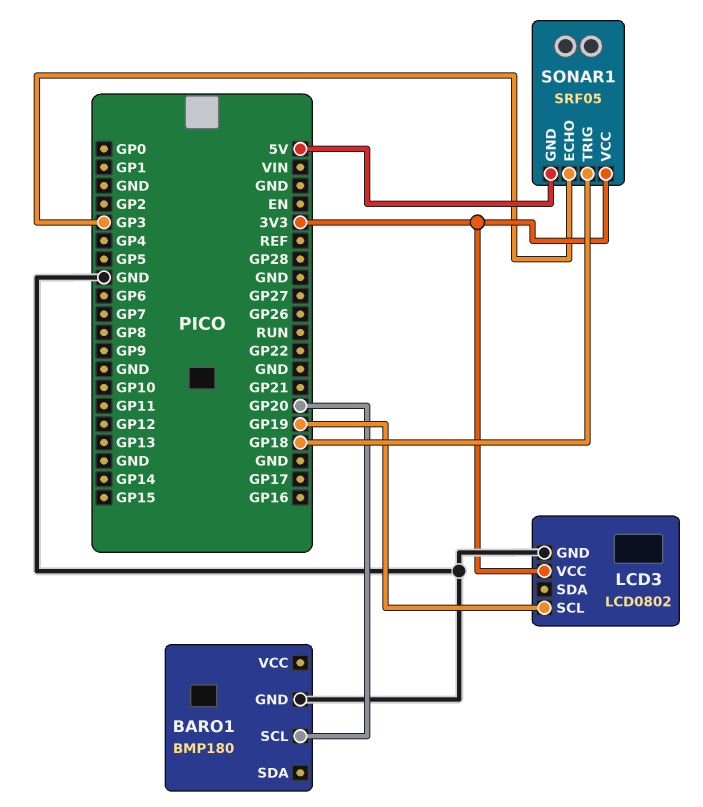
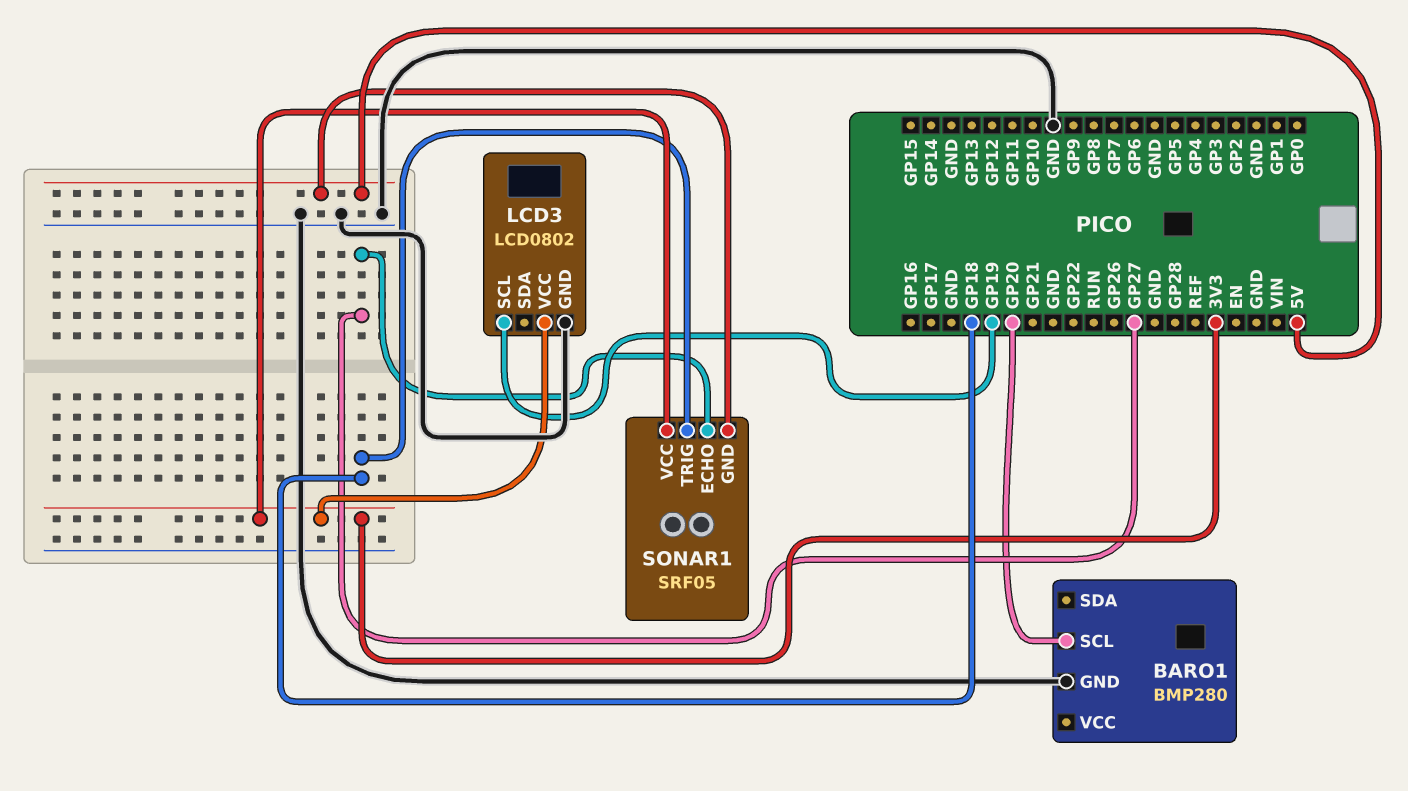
BARO1: BMP180 -> BMP280
SONAR1 pin ECHO: GP3 -> GP27

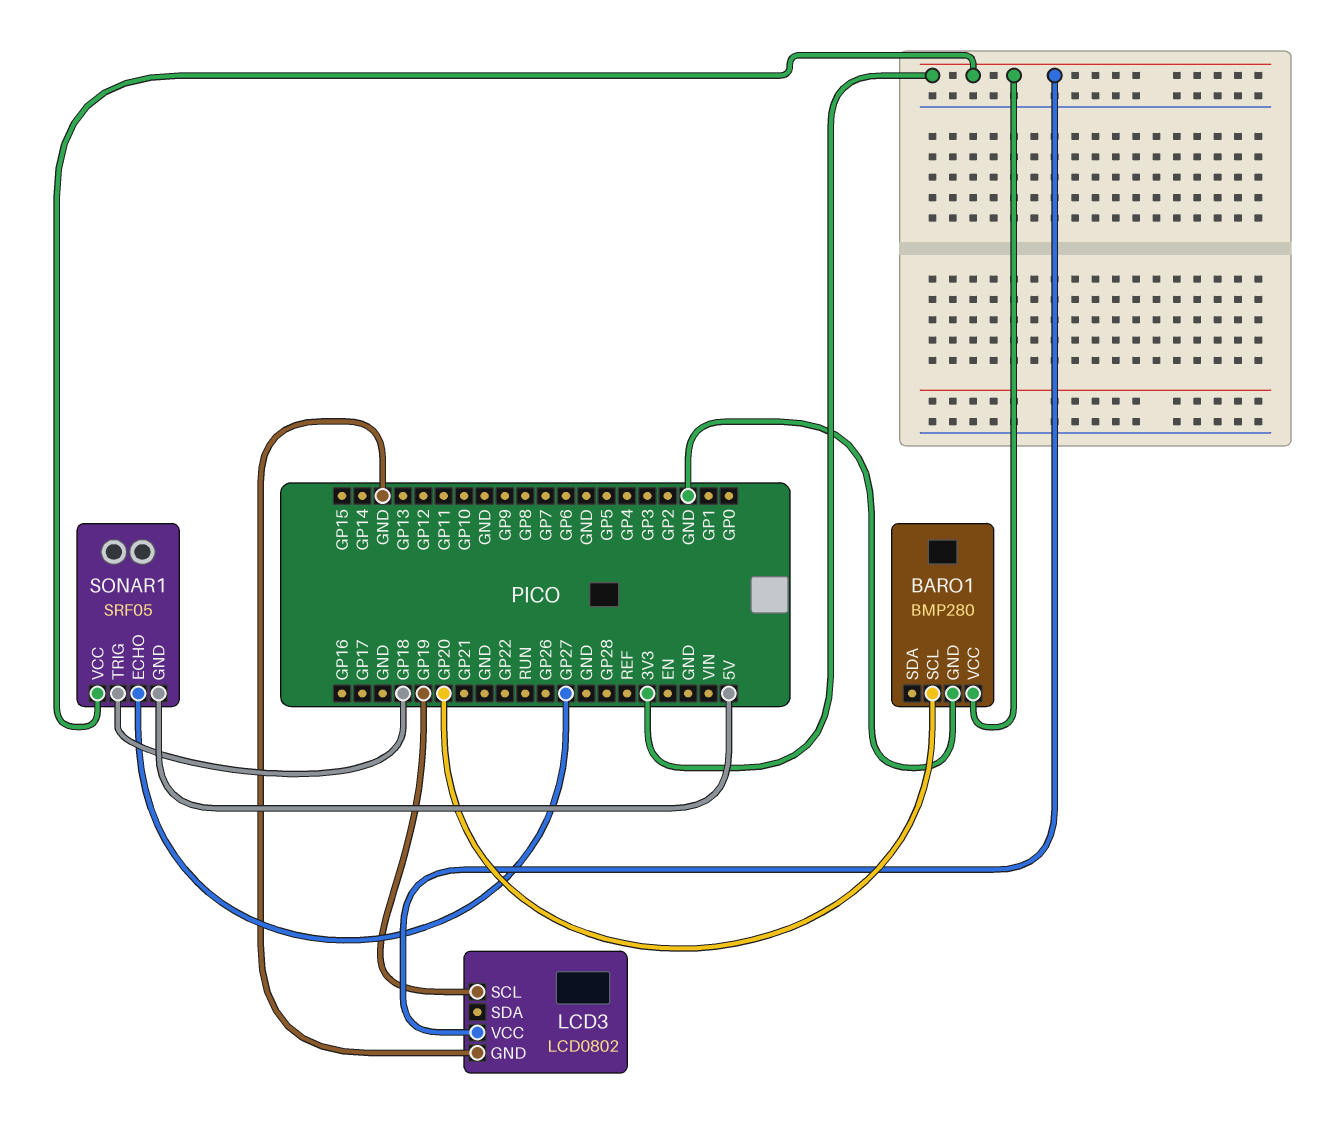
BARO1 pin VCC: none -> 3V3

